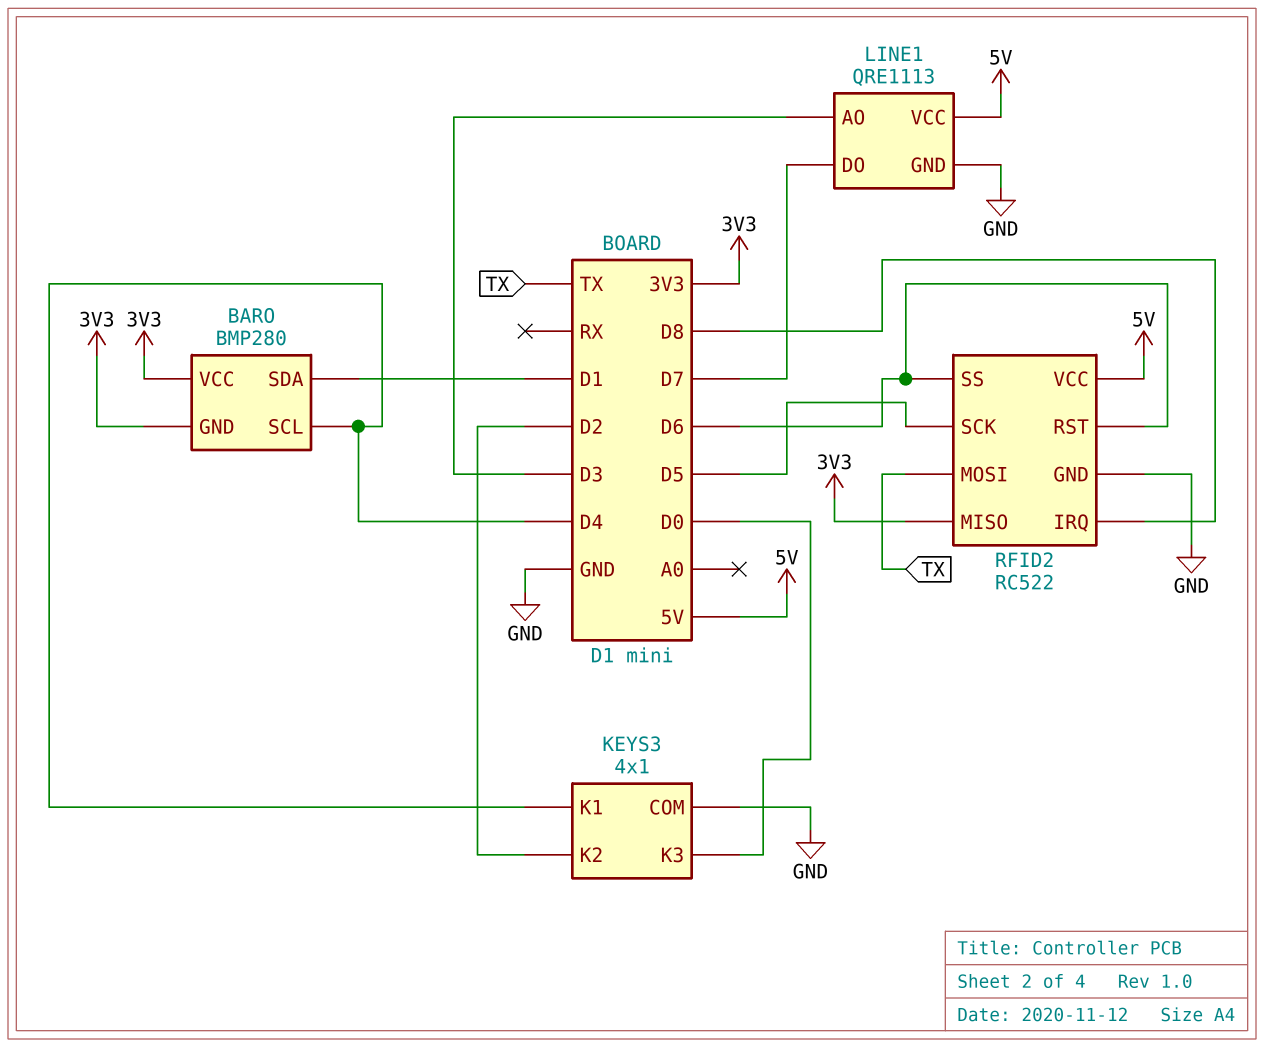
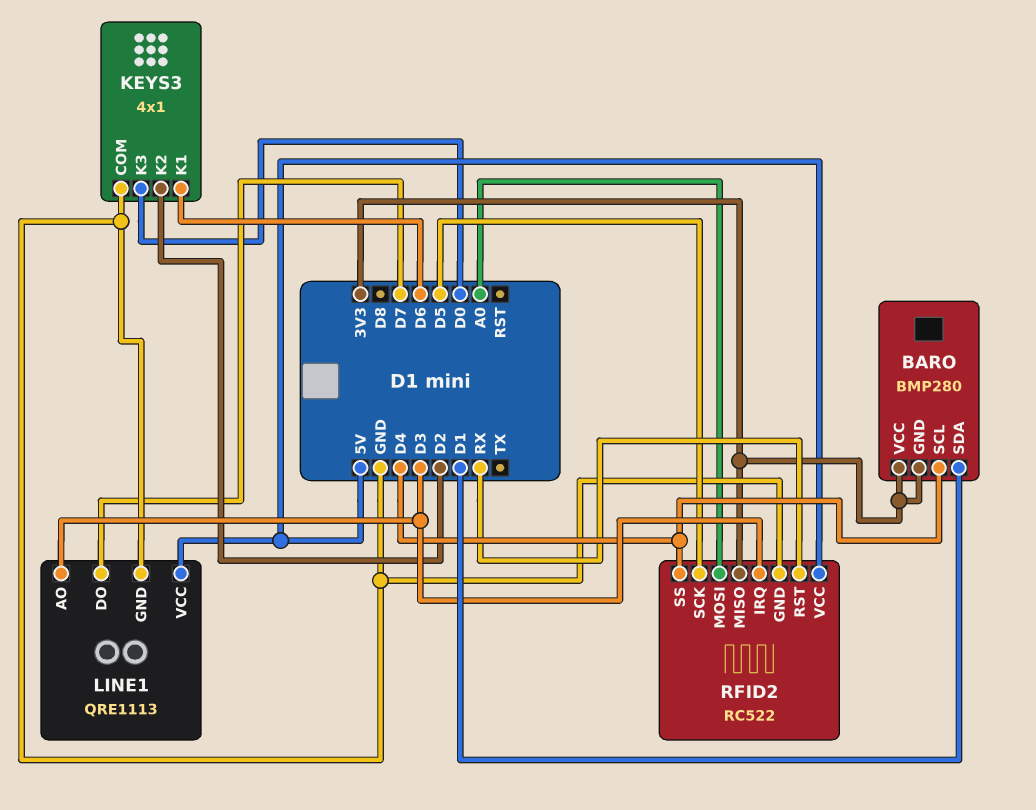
KEYS3 pin K1: D4 -> D6
RFID2 pin IRQ: D8 -> D3
RFID2 pin MOSI: TX -> A0
RFID2 pin RST: D6 -> RX
RFID2 pin SS: D6 -> D4

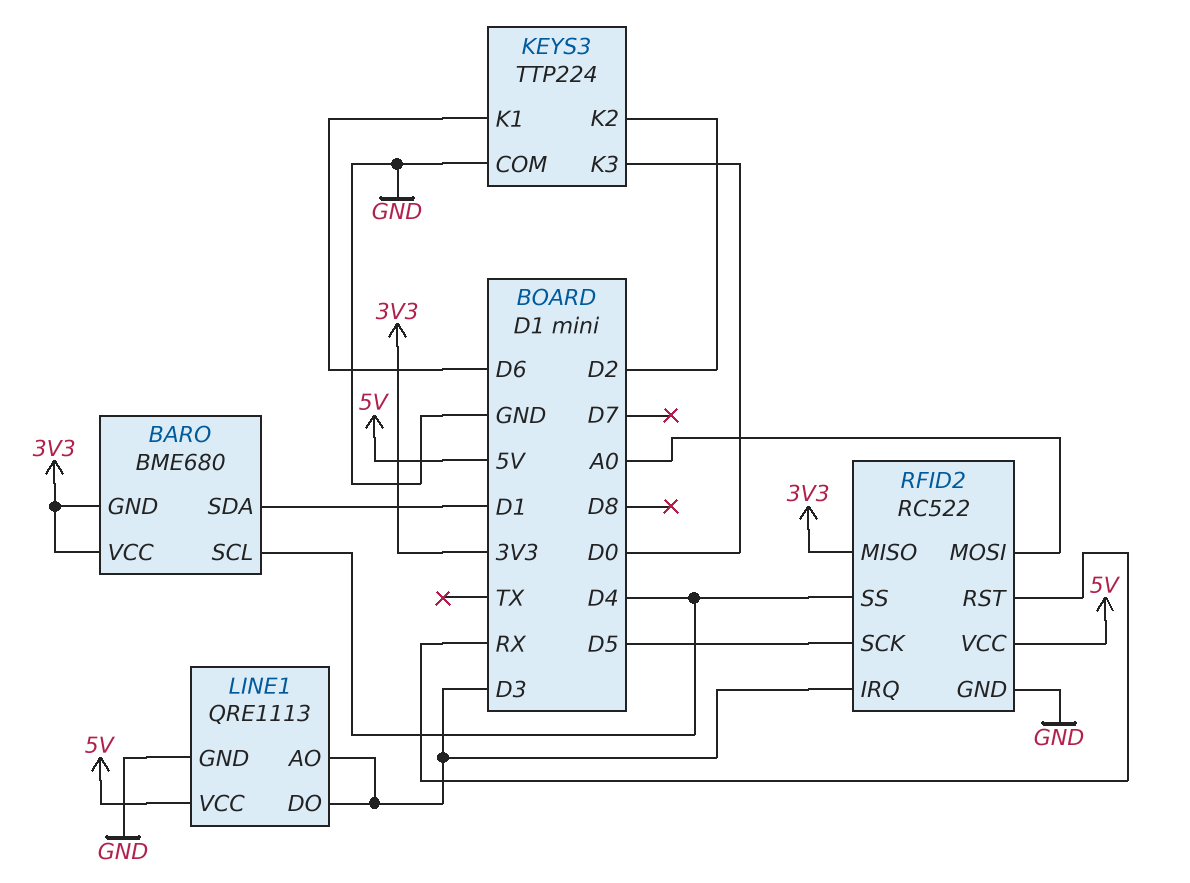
BARO: BMP280 -> BME680
KEYS3: 4x1 -> TTP224
LINE1 pin DO: D7 -> D3

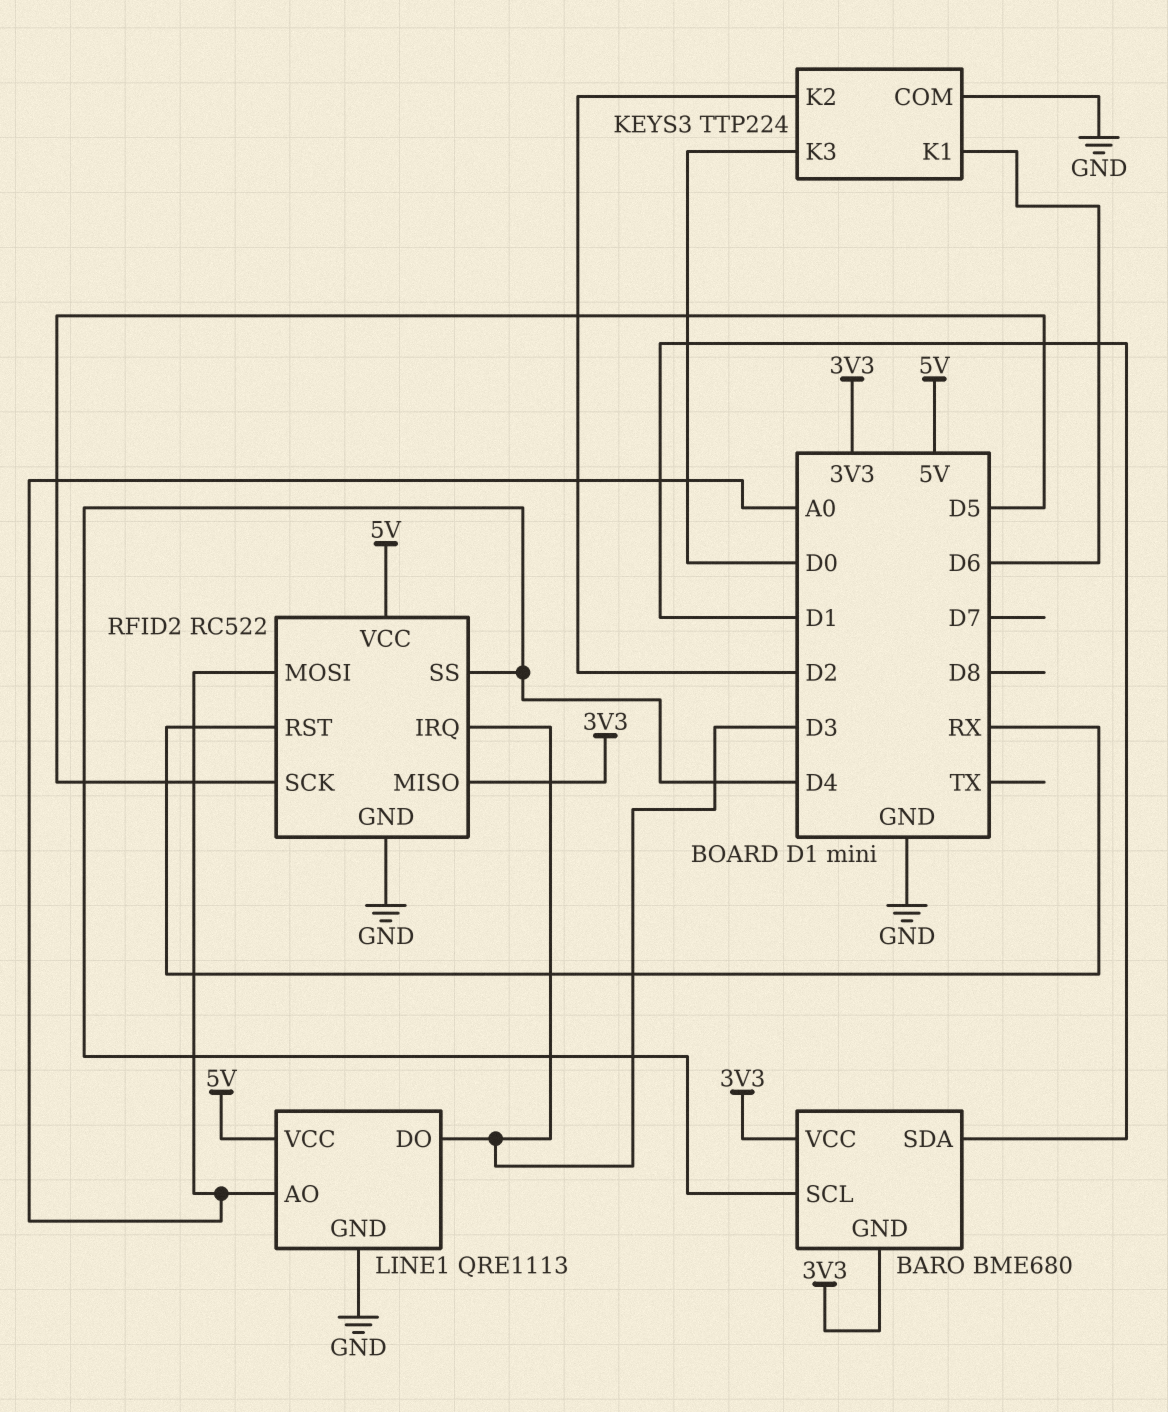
LINE1 pin AO: D3 -> A0

